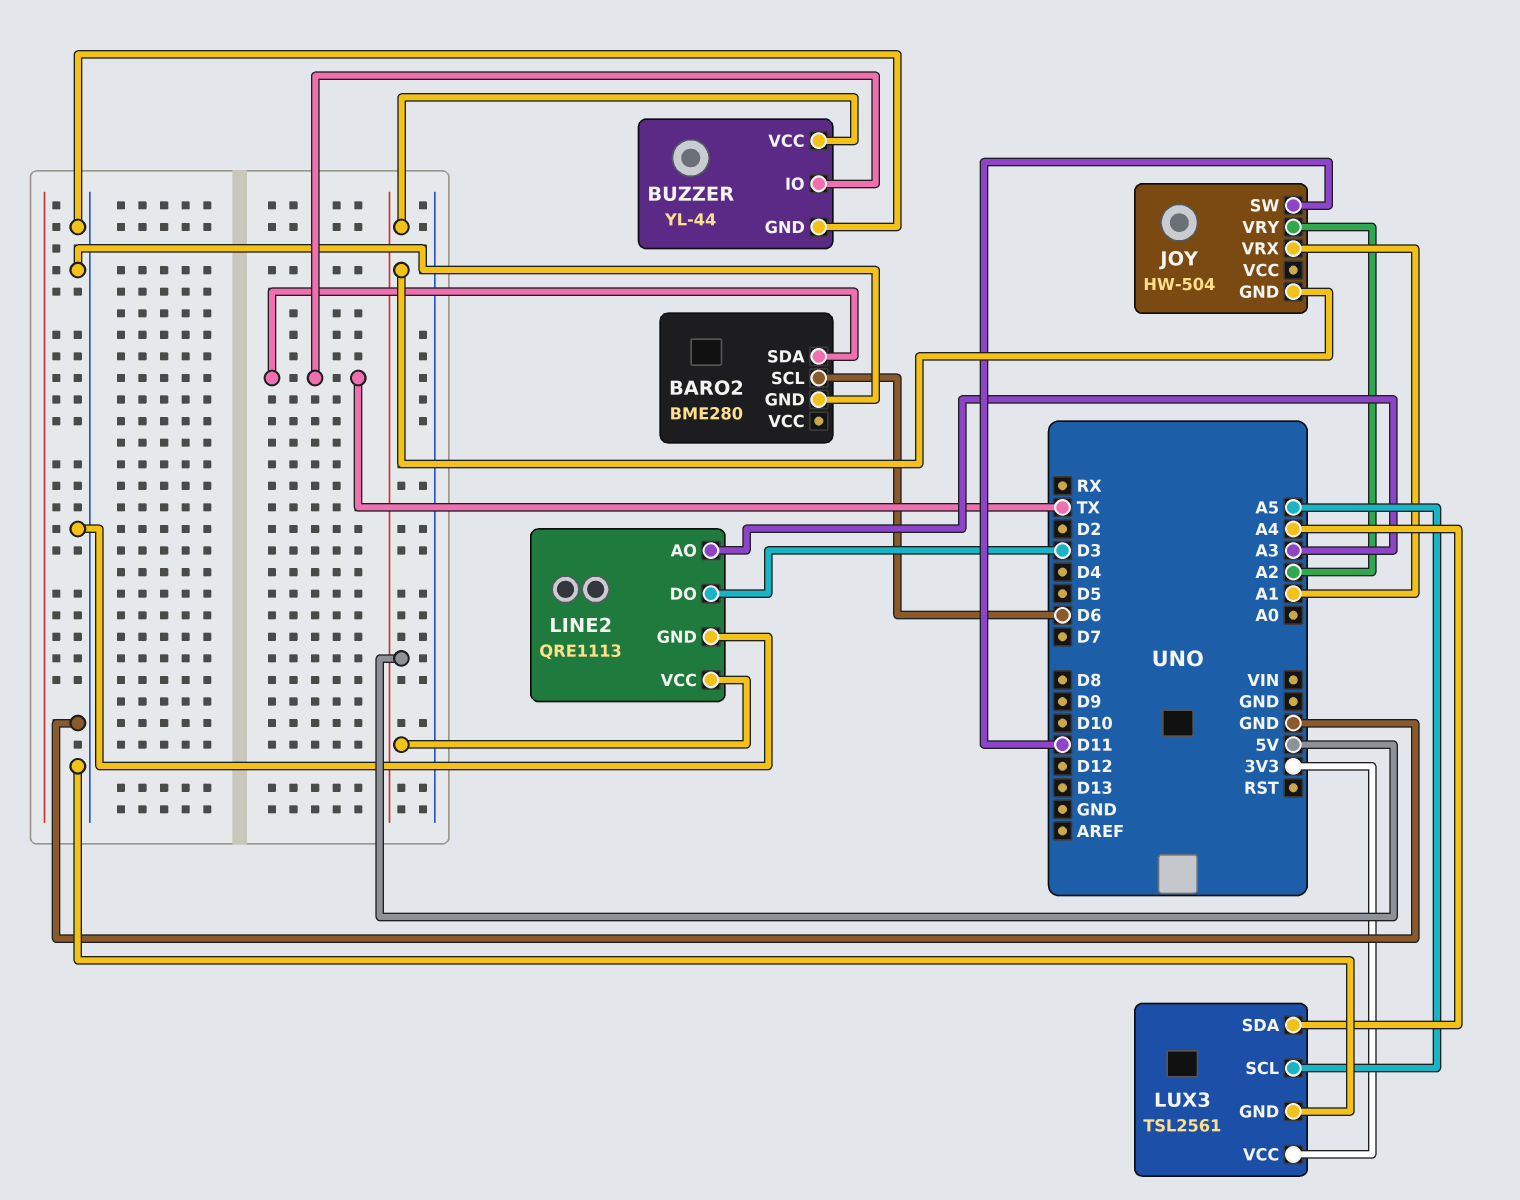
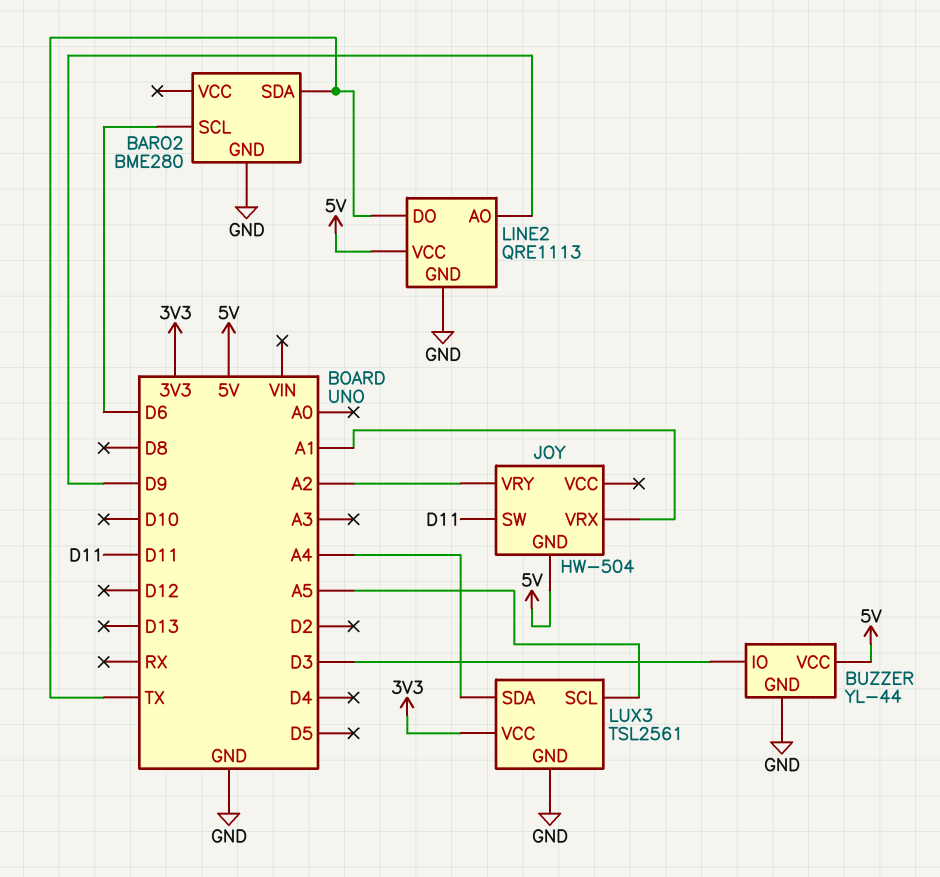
BUZZER pin IO: TX -> D3
LINE2 pin AO: A3 -> D9
LINE2 pin DO: D3 -> TX

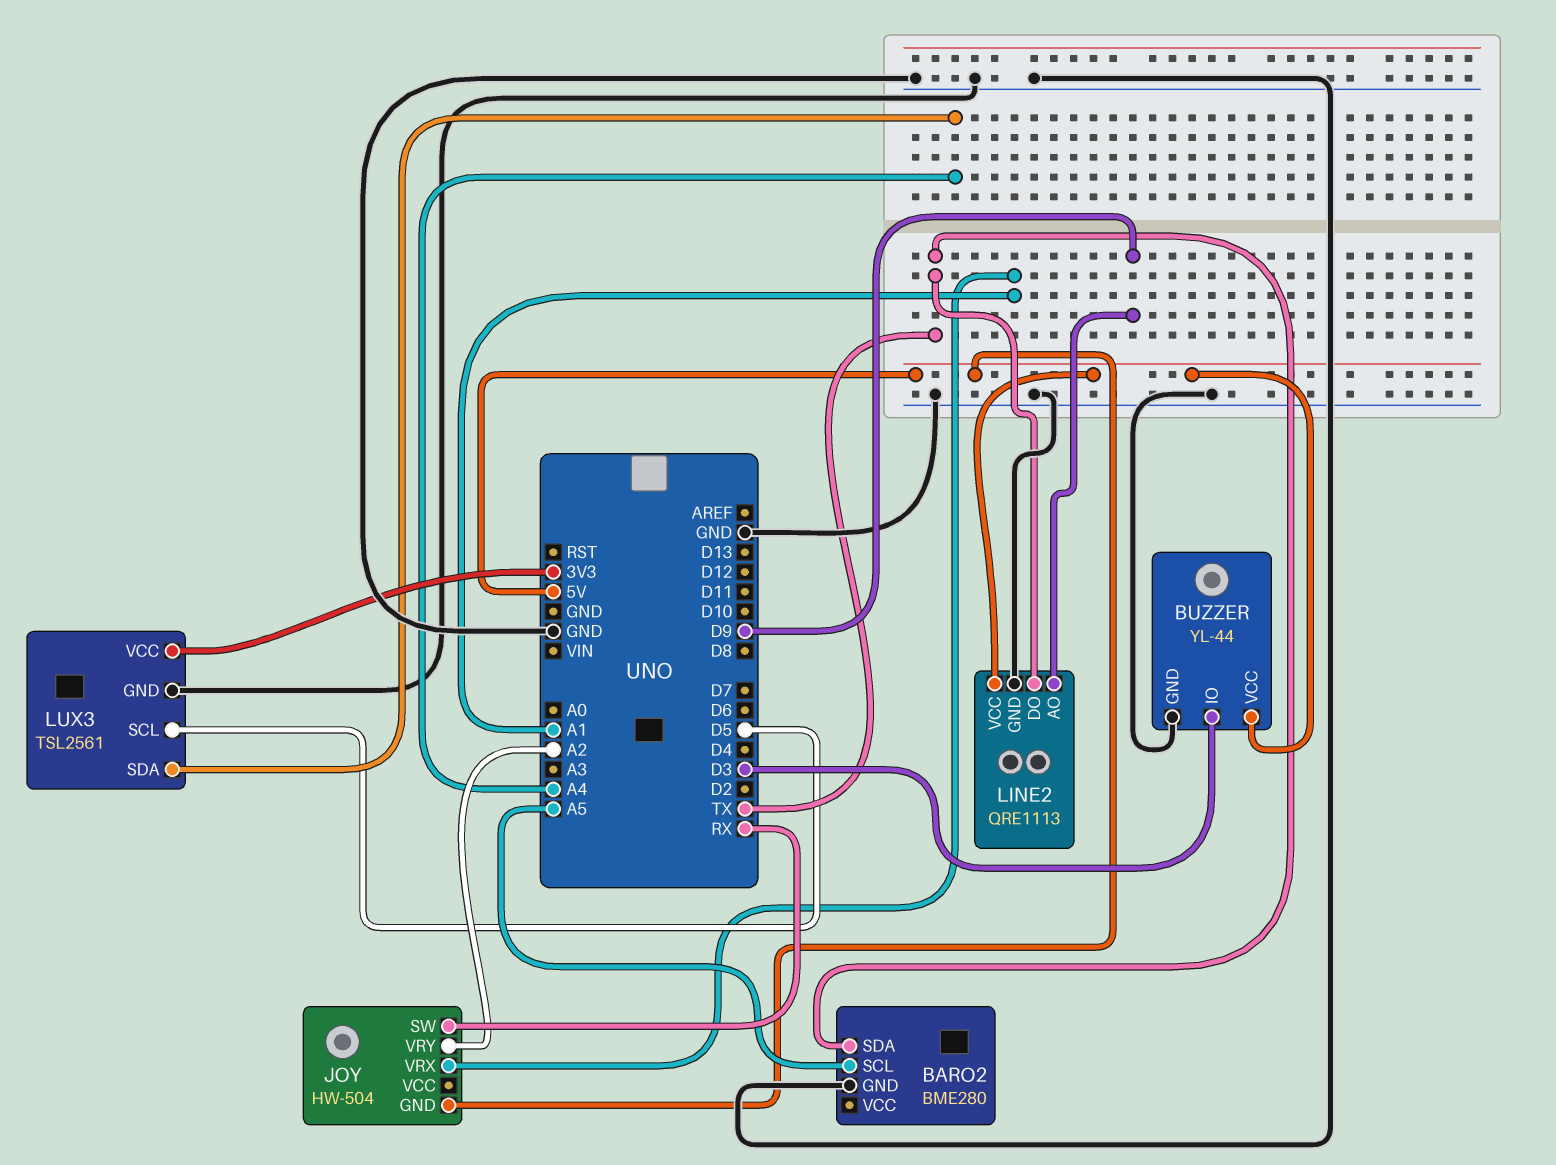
BARO2 pin SCL: D6 -> A5
JOY pin SW: D11 -> RX
LUX3 pin SCL: A5 -> D5

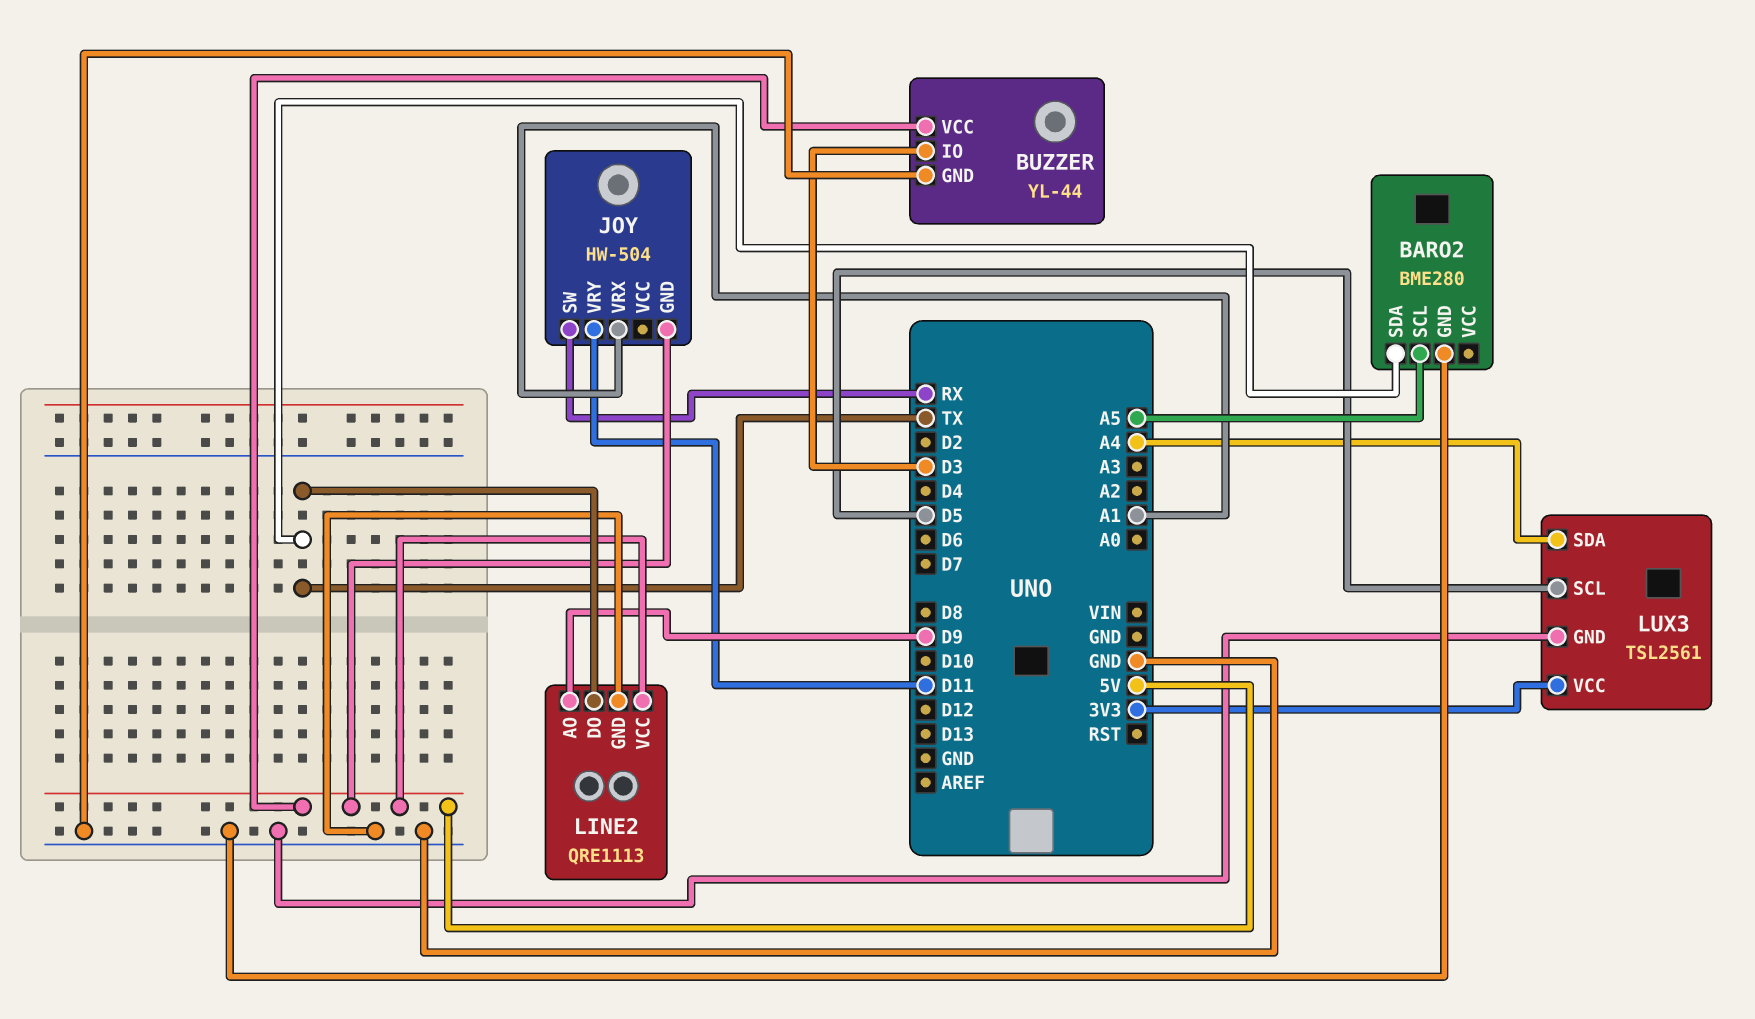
JOY pin VRY: A2 -> D11

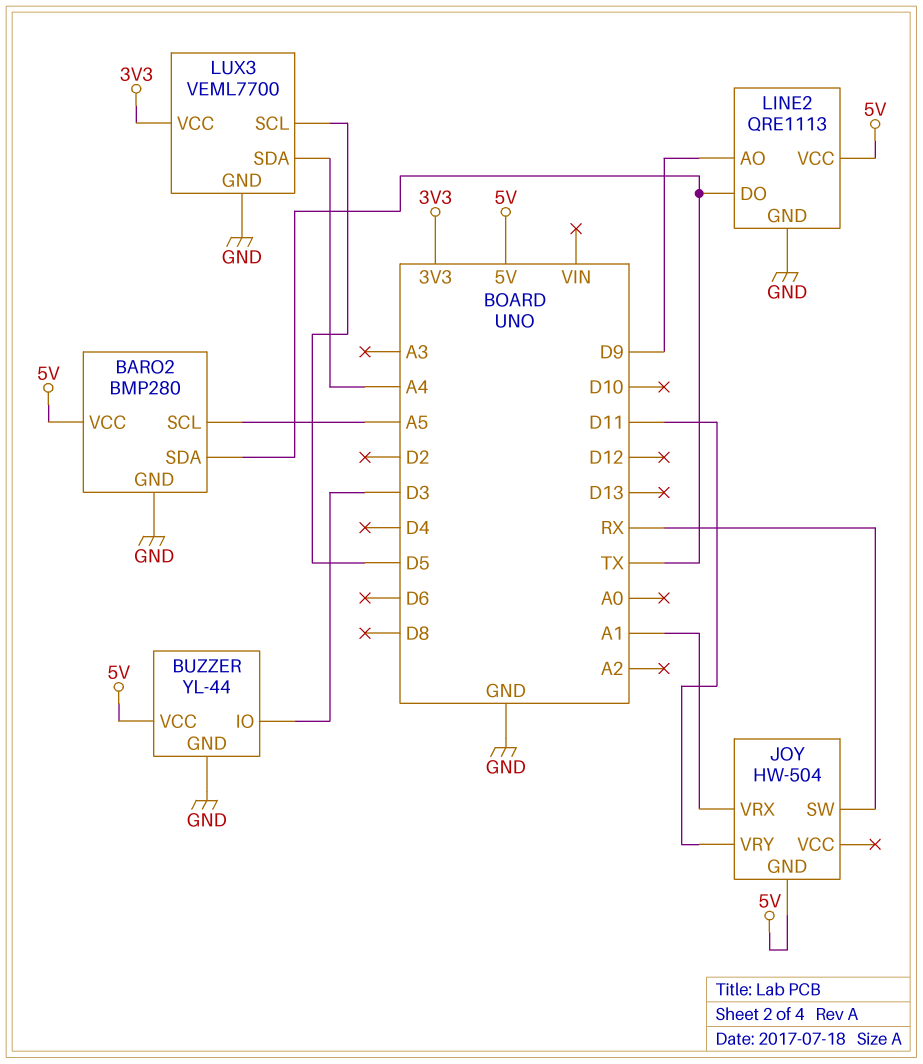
BARO2: BME280 -> BMP280
BARO2 pin VCC: none -> 5V
LUX3: TSL2561 -> VEML7700

